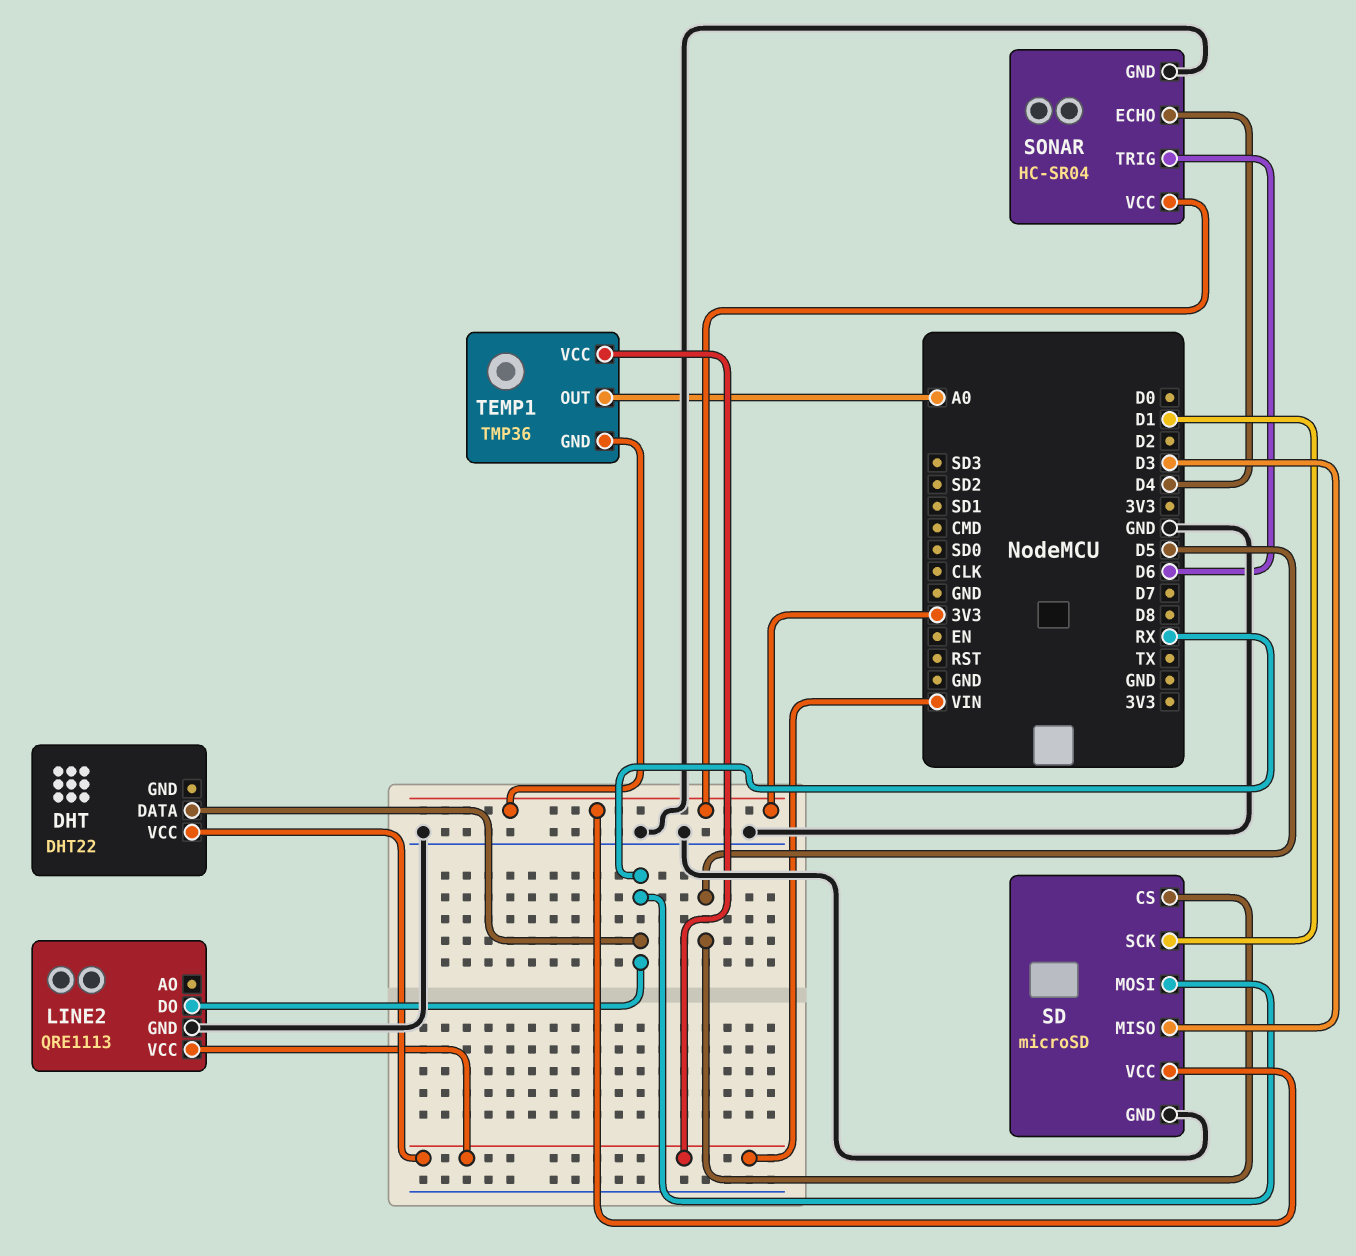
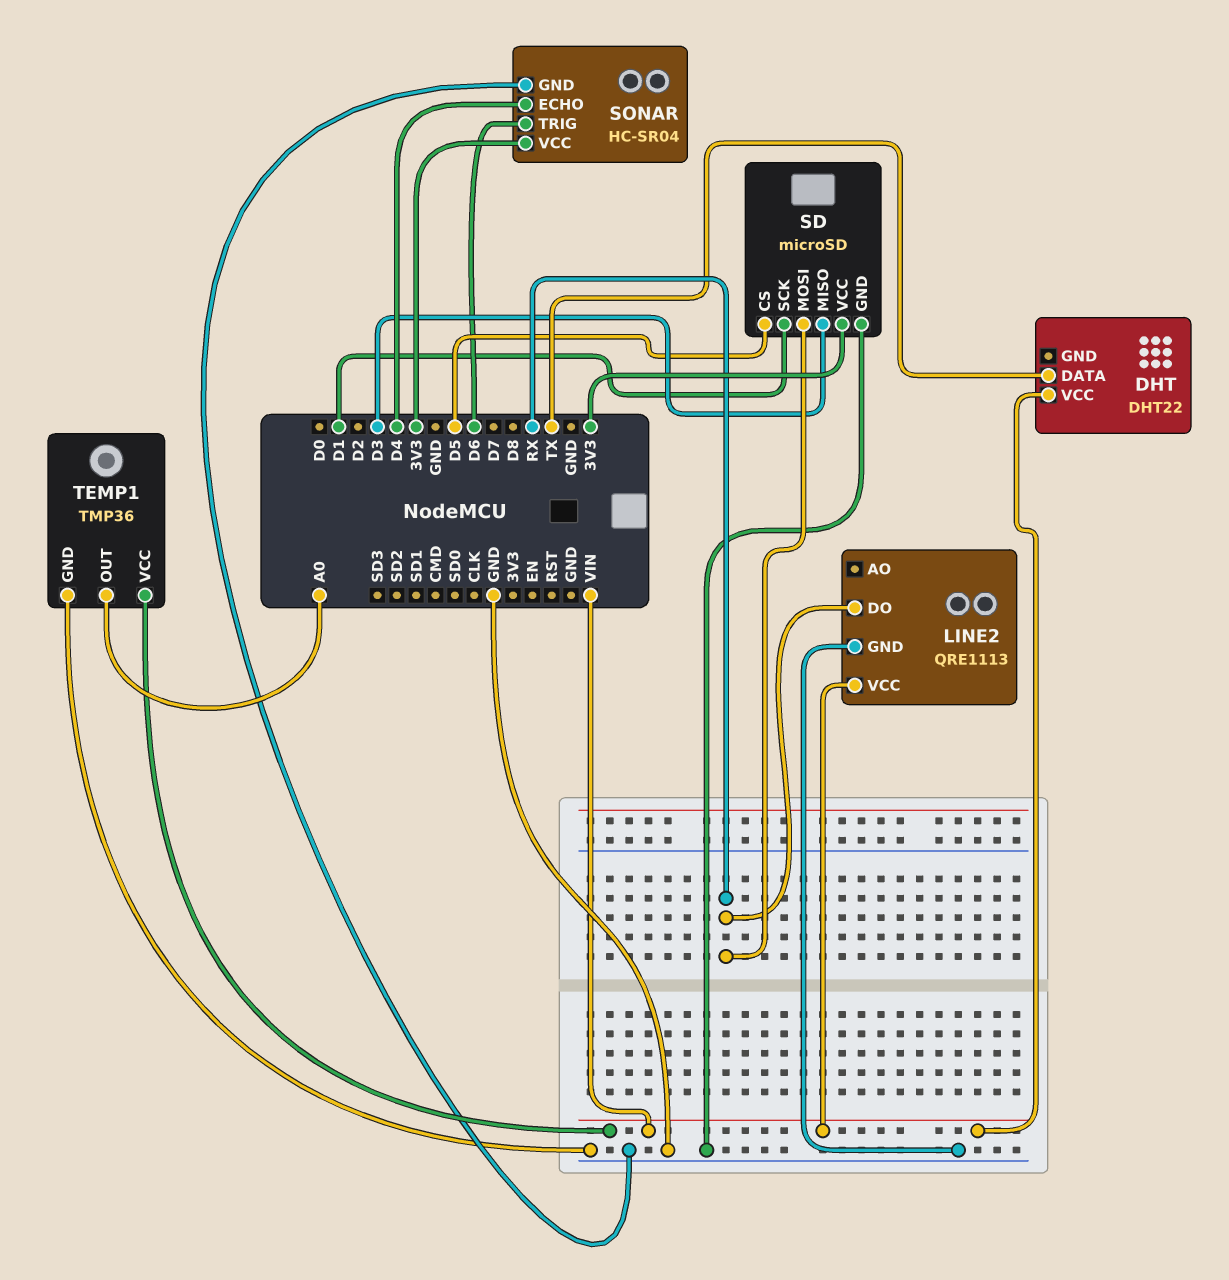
DHT pin DATA: RX -> TX
TEMP1 pin GND: 3V3 -> GND

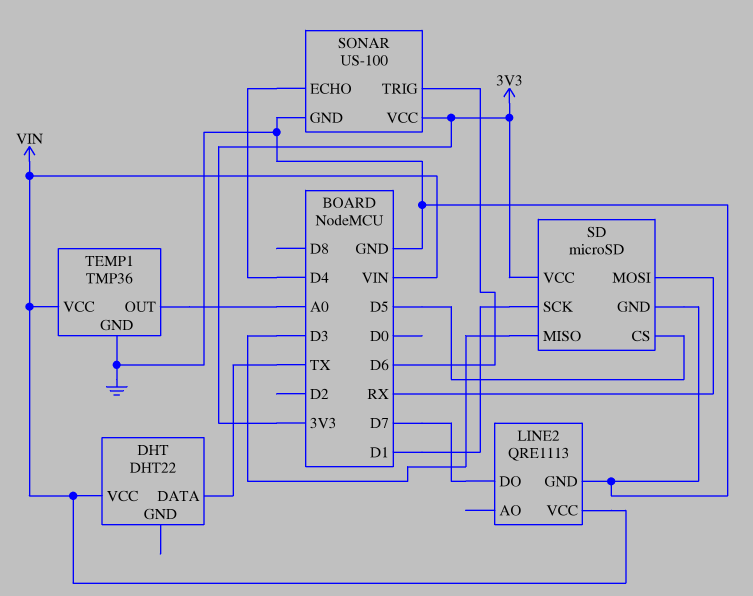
LINE2 pin DO: RX -> D7
SONAR: HC-SR04 -> US-100

